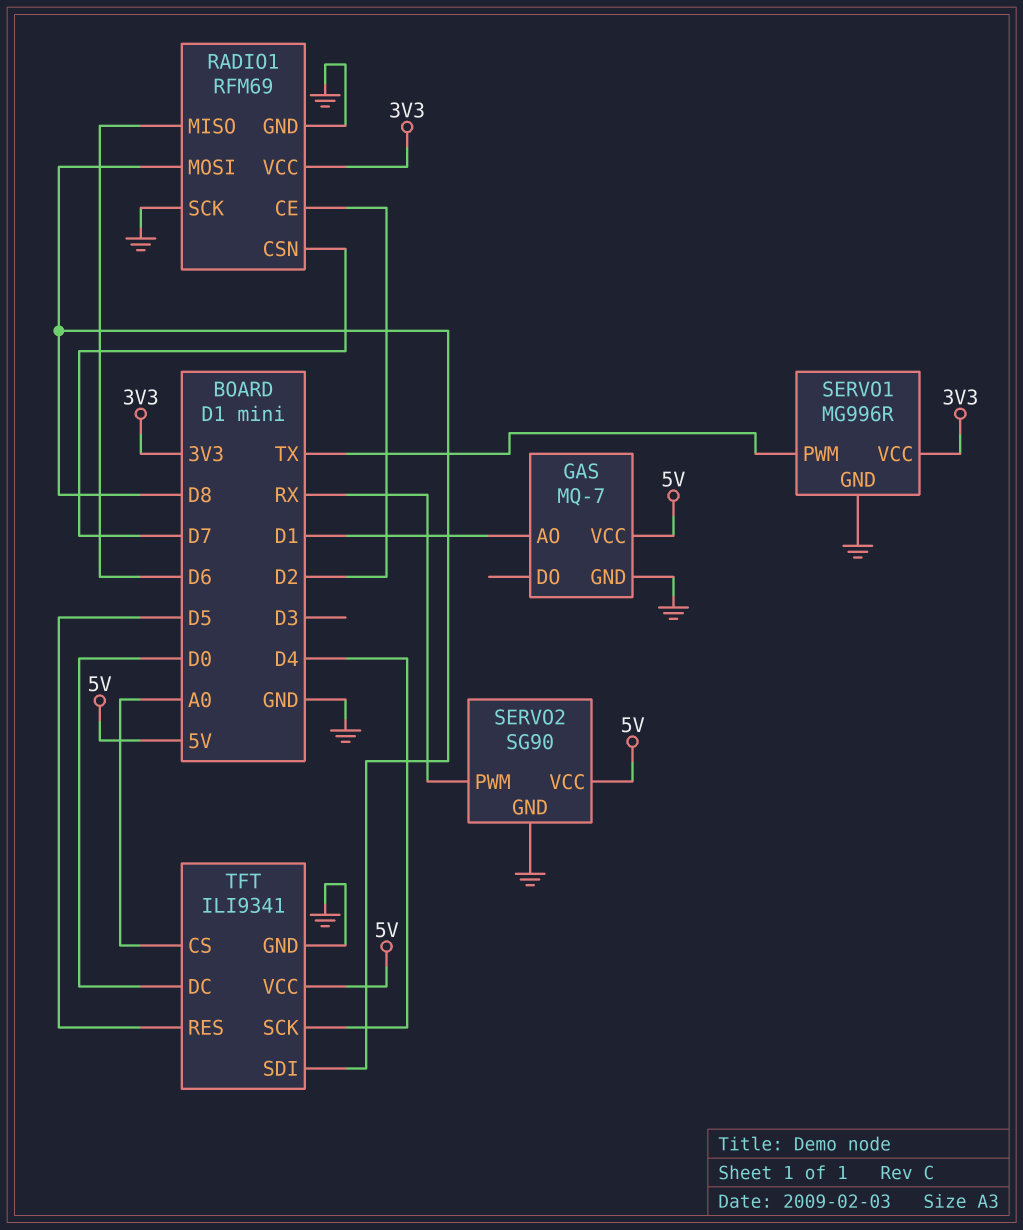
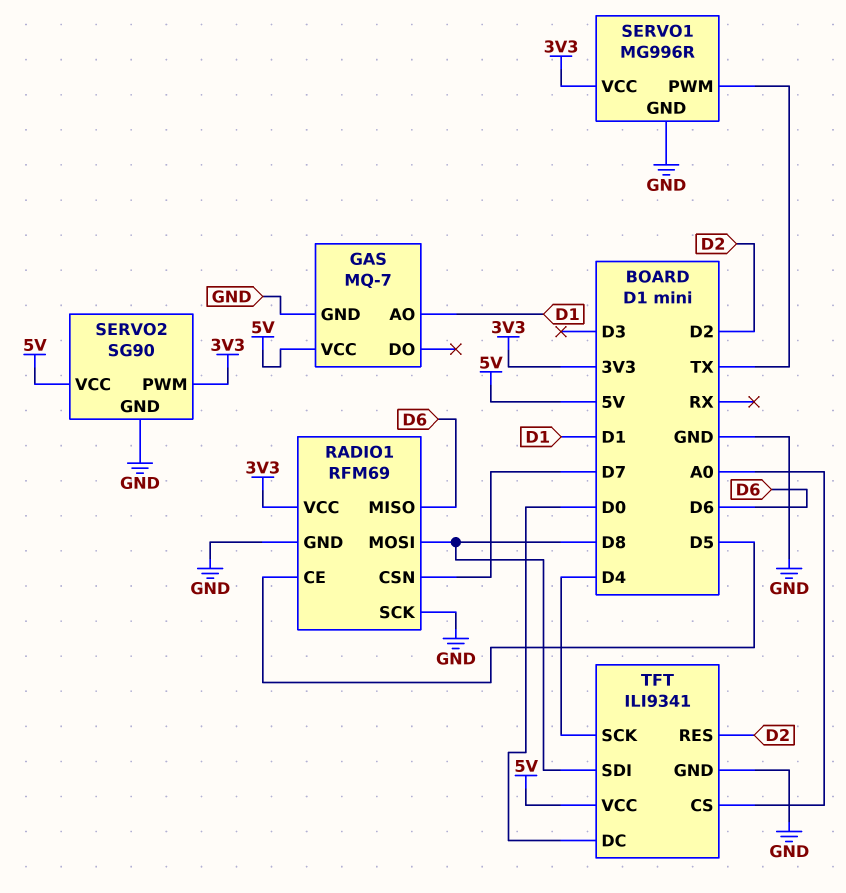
RADIO1 pin CE: D2 -> D5
SERVO2 pin PWM: RX -> 3V3
TFT pin RES: D5 -> D2

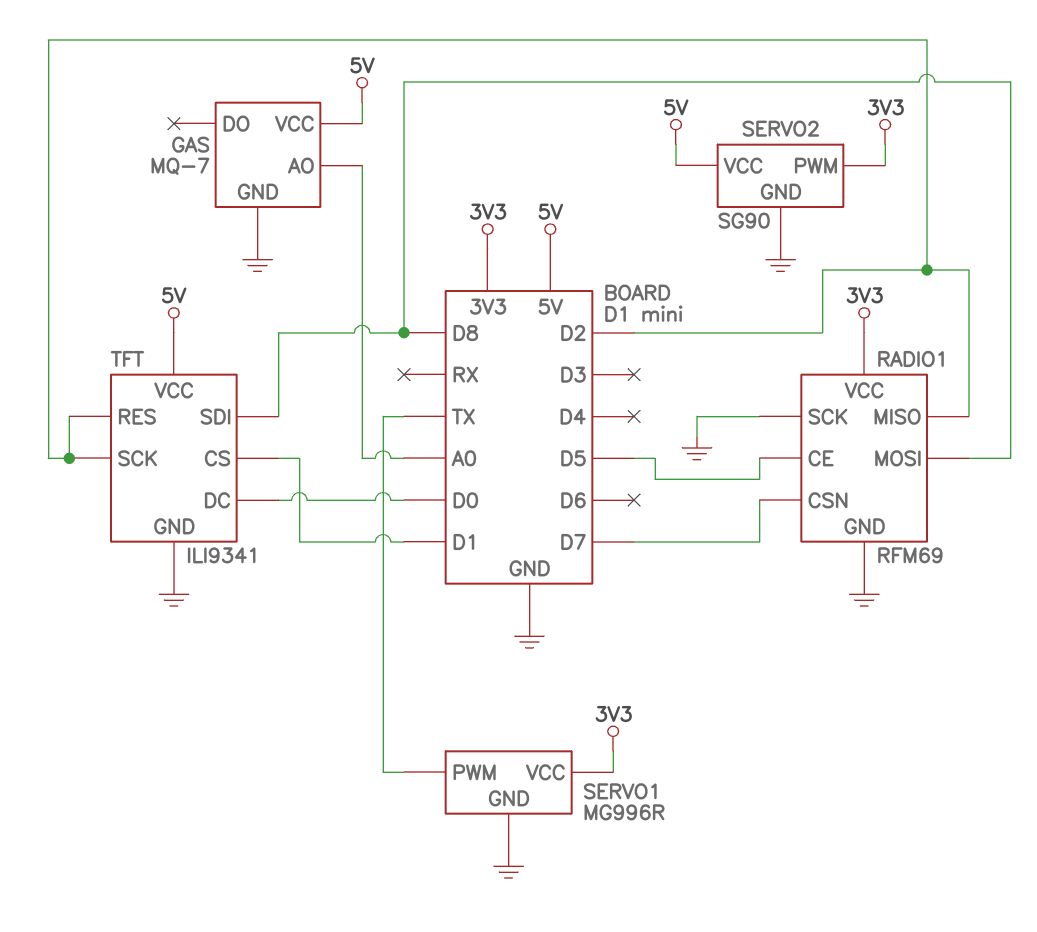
GAS pin AO: D1 -> A0
RADIO1 pin MISO: D6 -> D2
TFT pin CS: A0 -> D1
TFT pin SCK: D4 -> D2

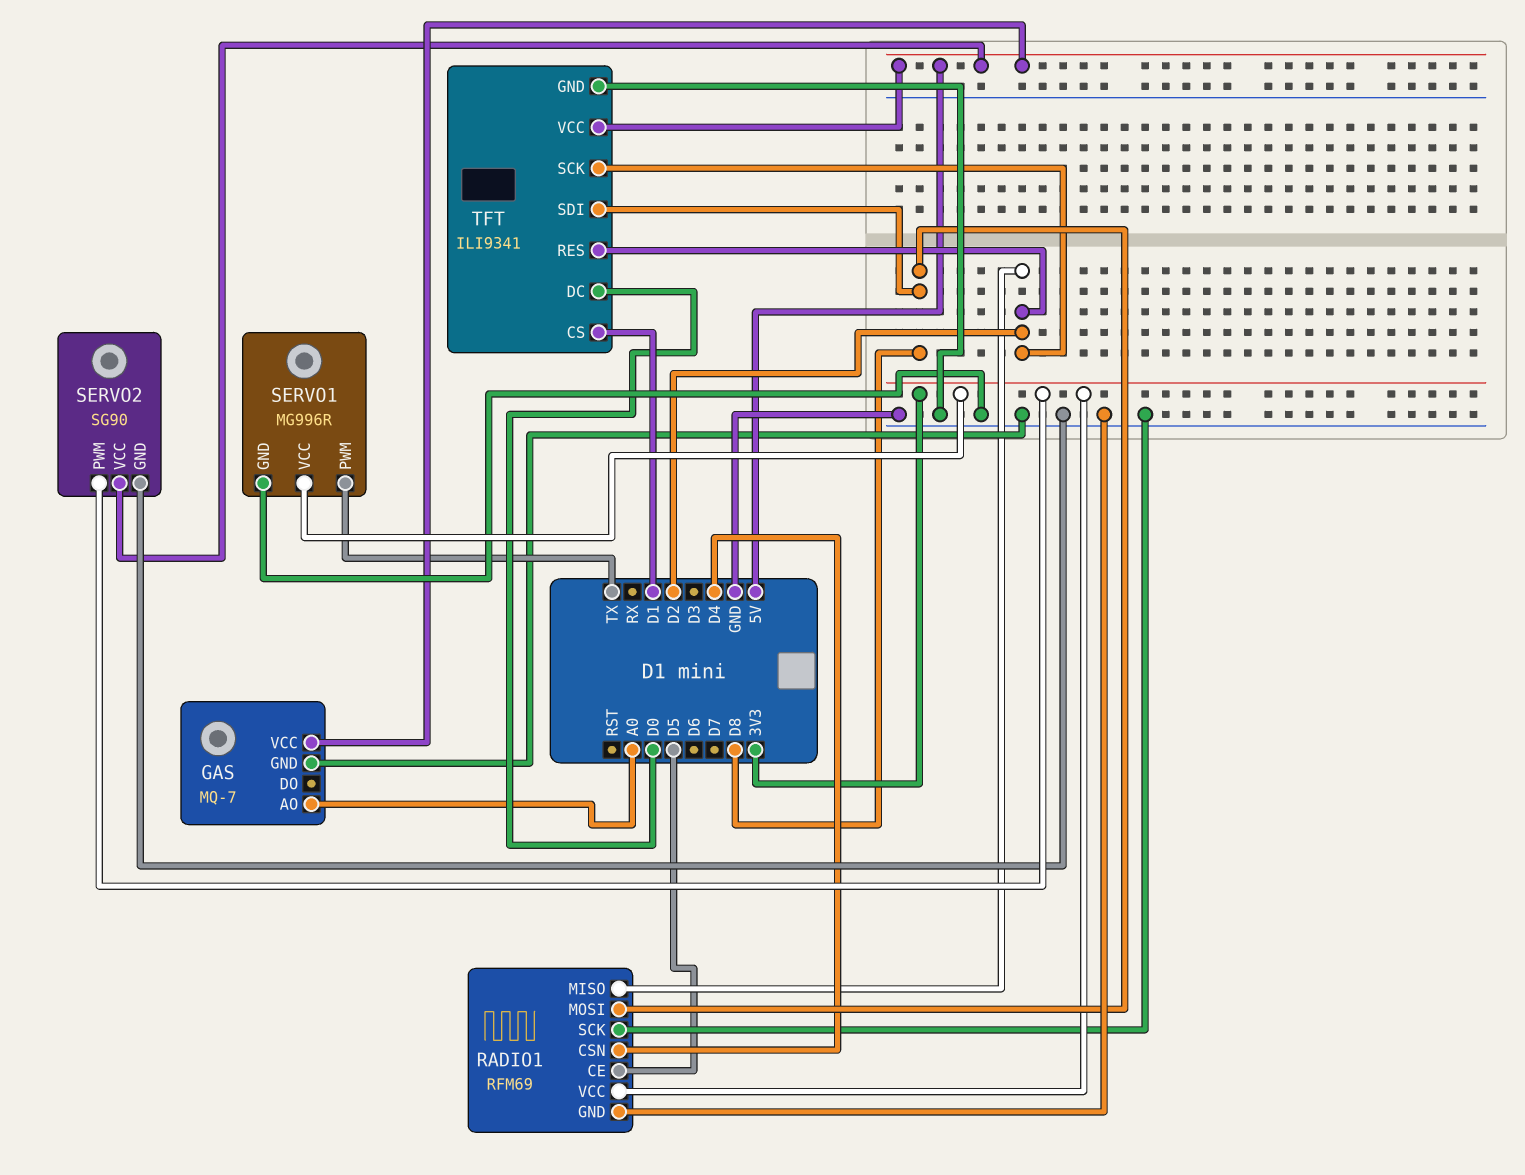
RADIO1 pin CSN: D7 -> D4

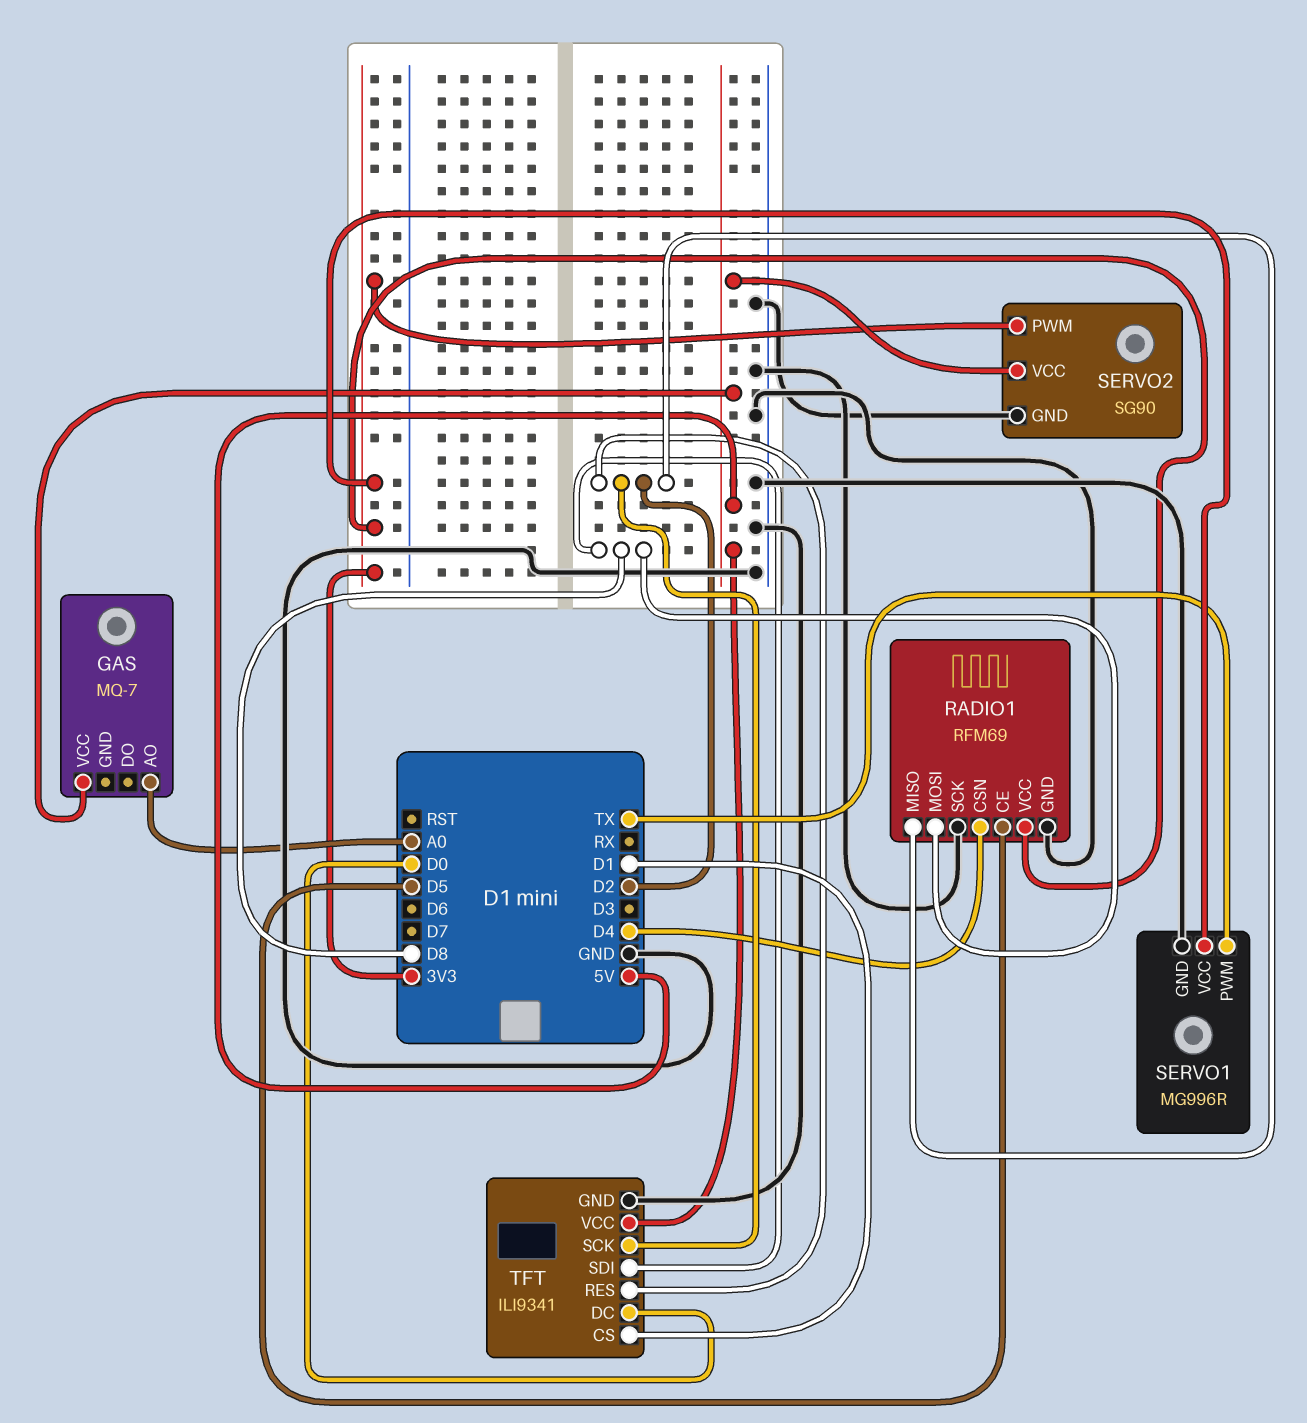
GAS pin GND: GND -> none

